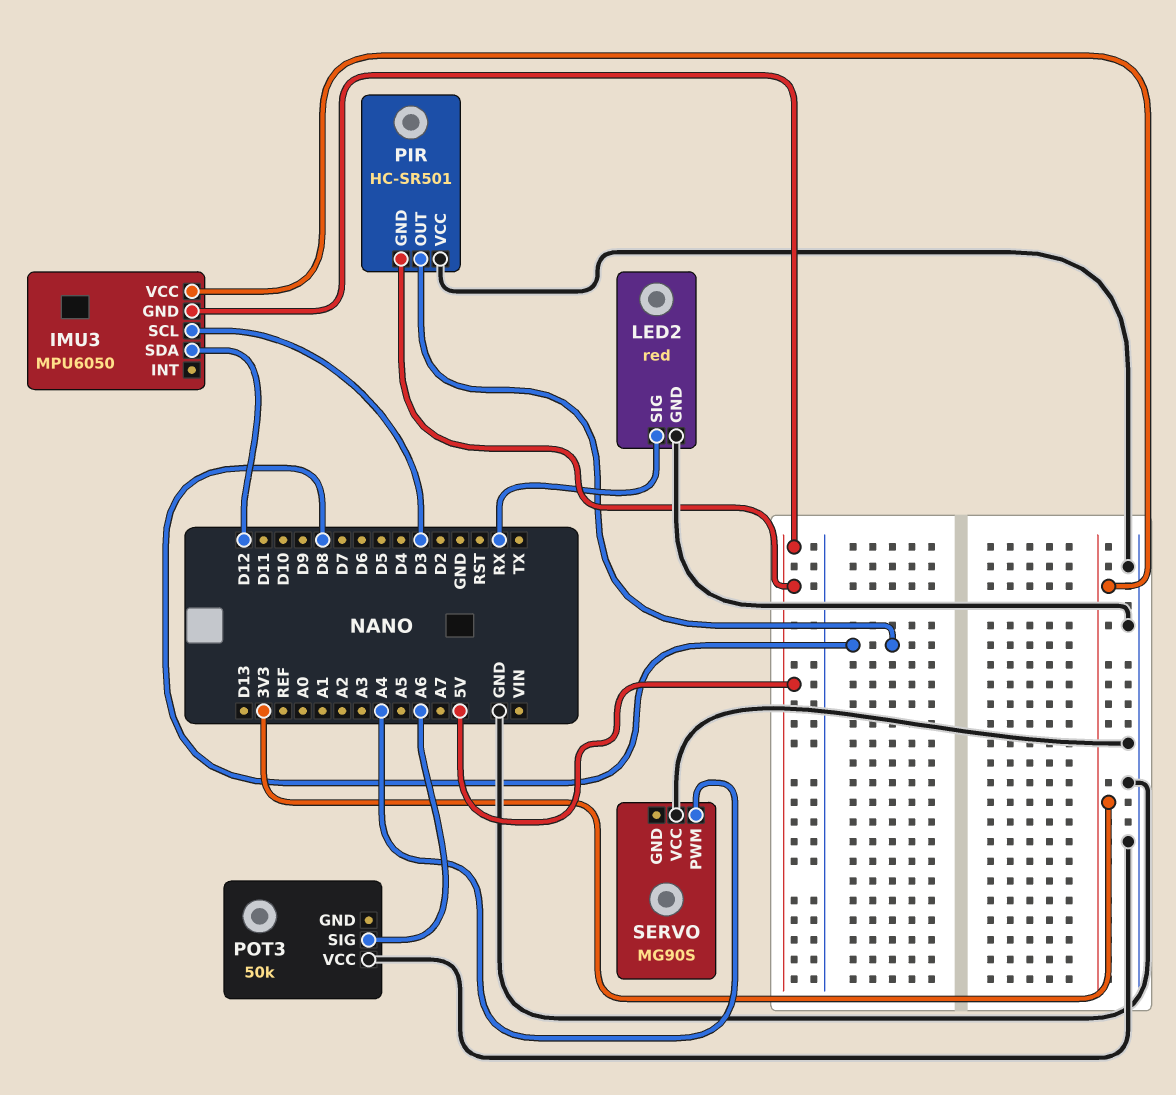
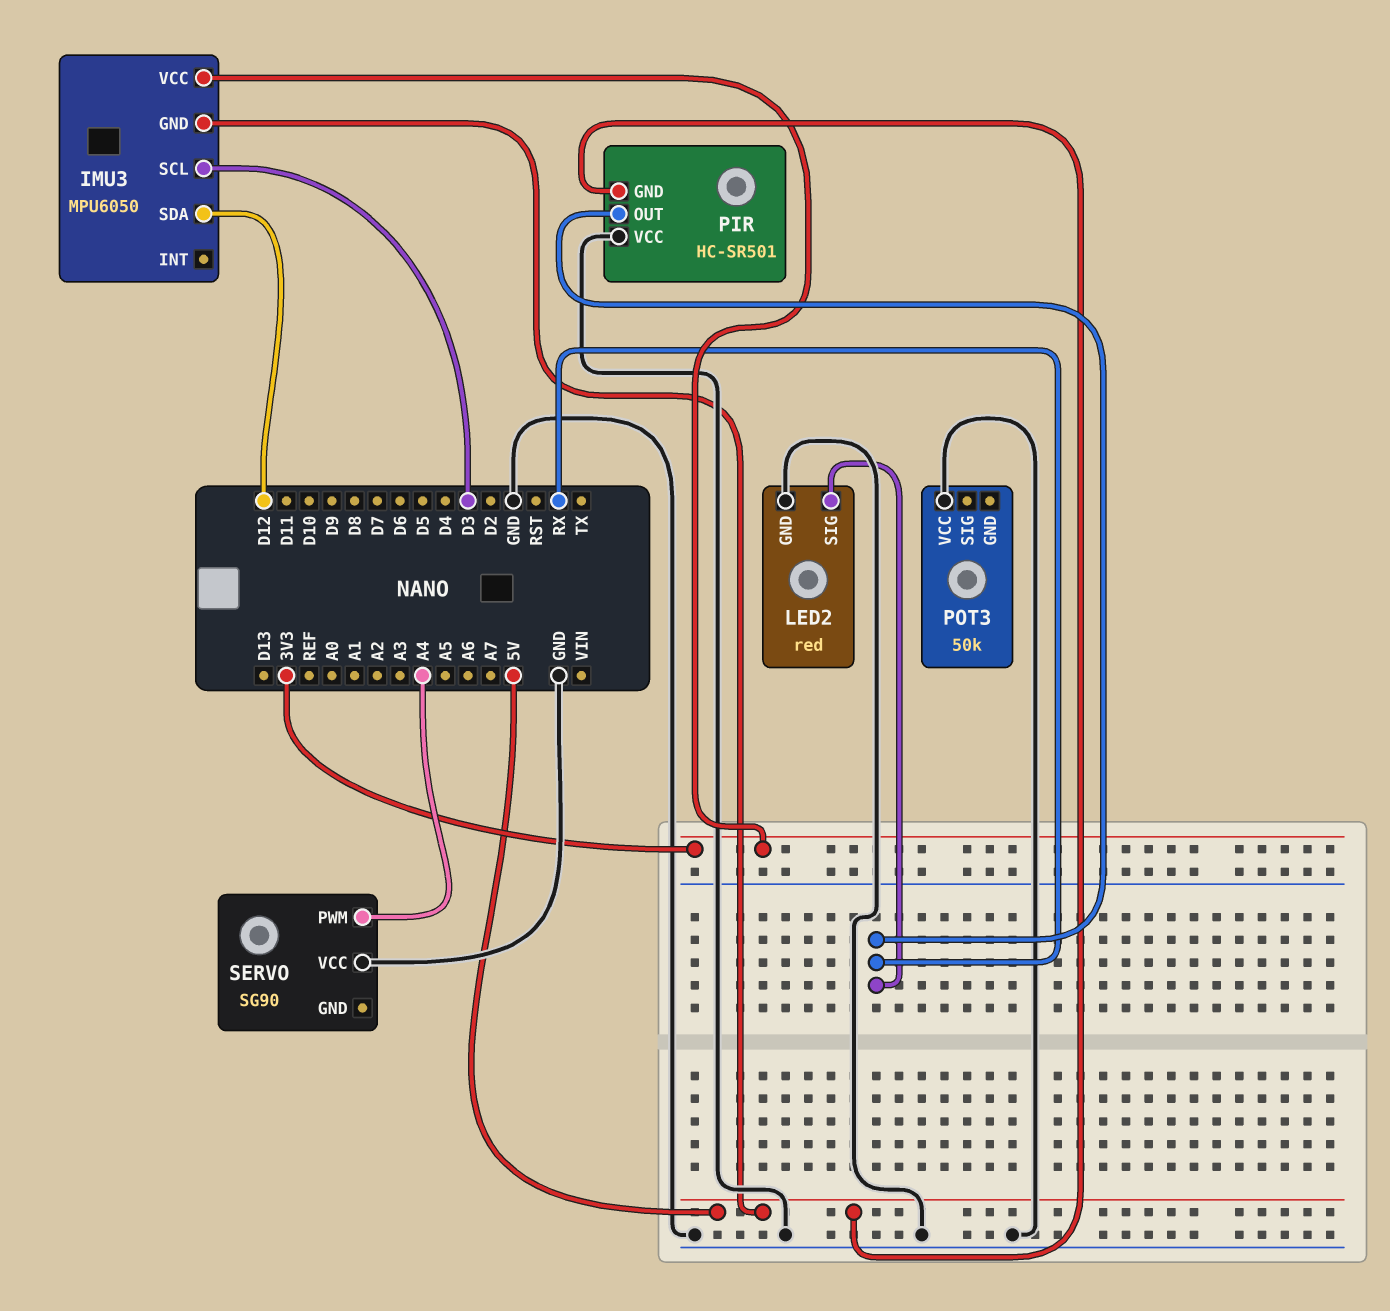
PIR pin OUT: D8 -> RX
POT3 pin SIG: A6 -> none
SERVO: MG90S -> SG90

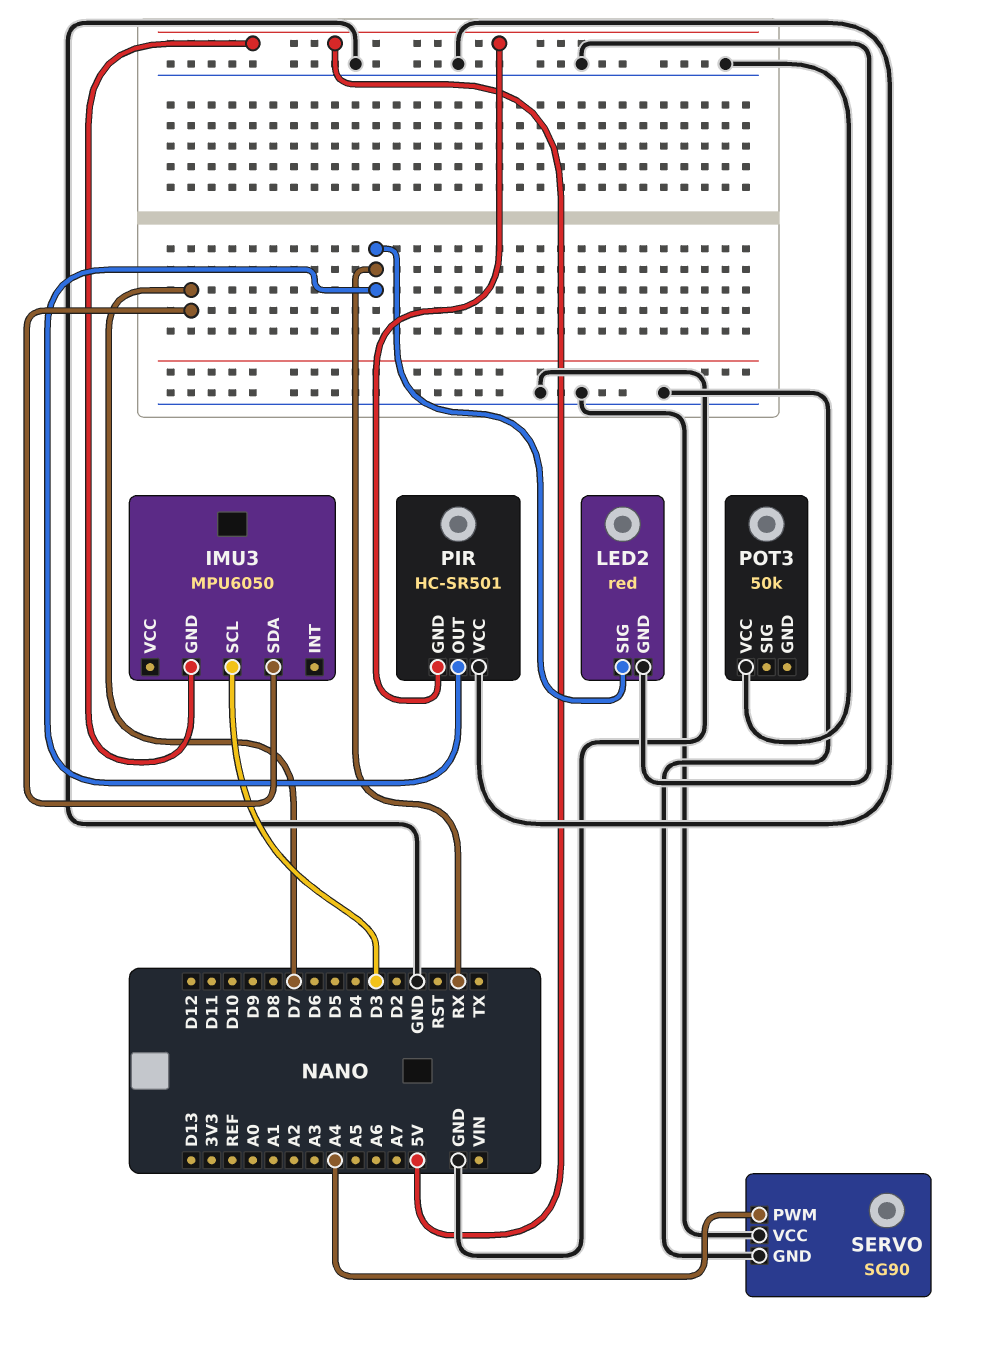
IMU3 pin SDA: D12 -> D7
IMU3 pin VCC: 3V3 -> none
SERVO pin GND: none -> GND

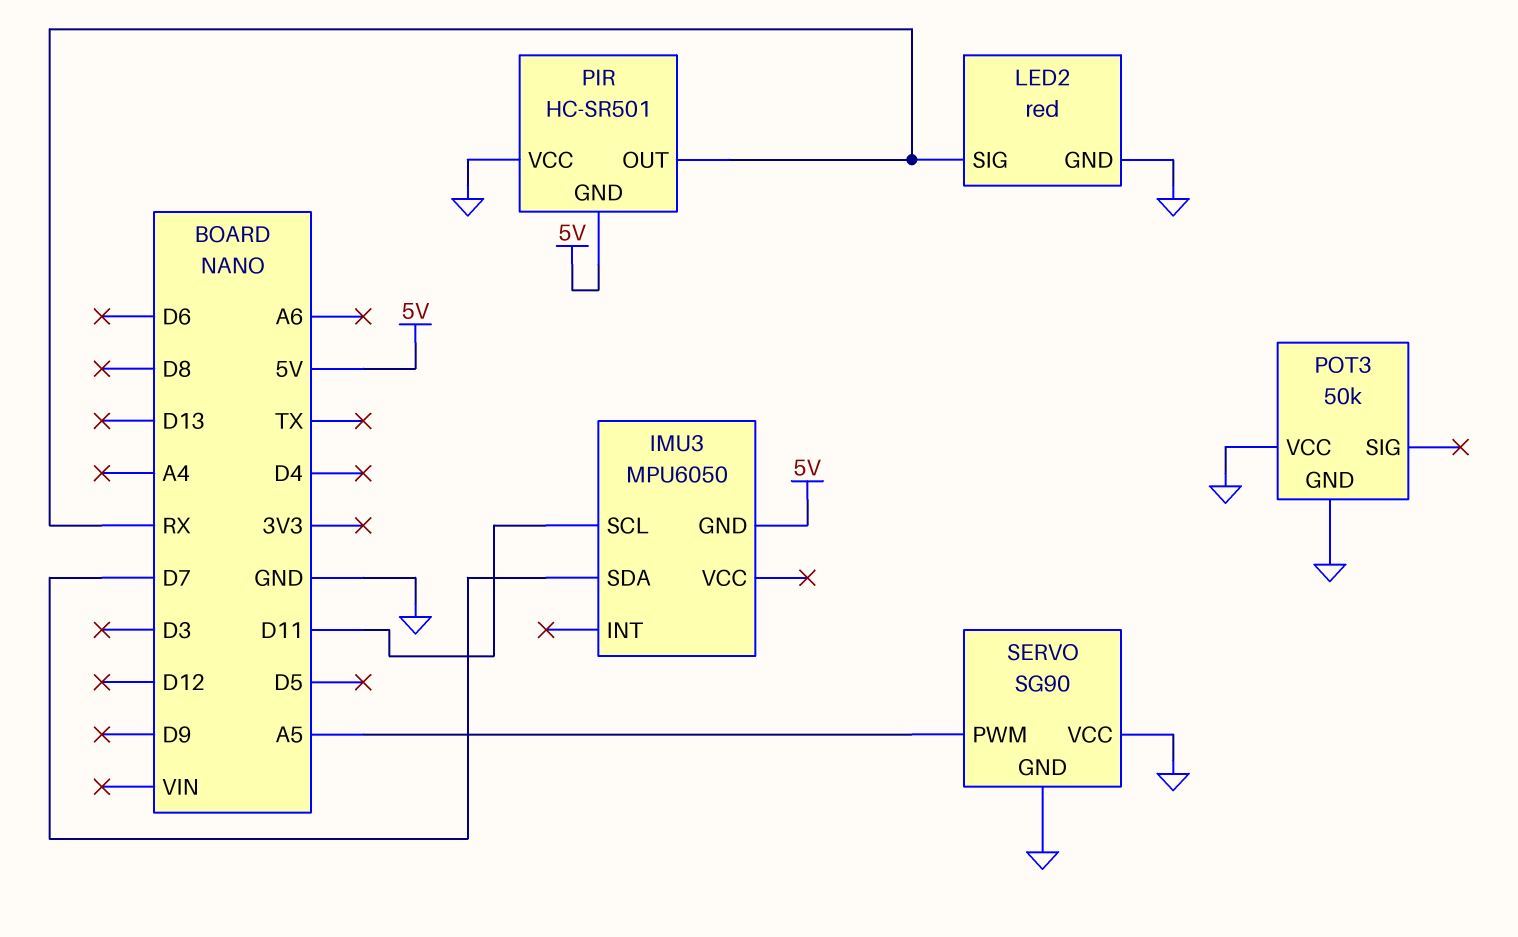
IMU3 pin SCL: D3 -> D11
POT3 pin GND: none -> GND
SERVO pin PWM: A4 -> A5

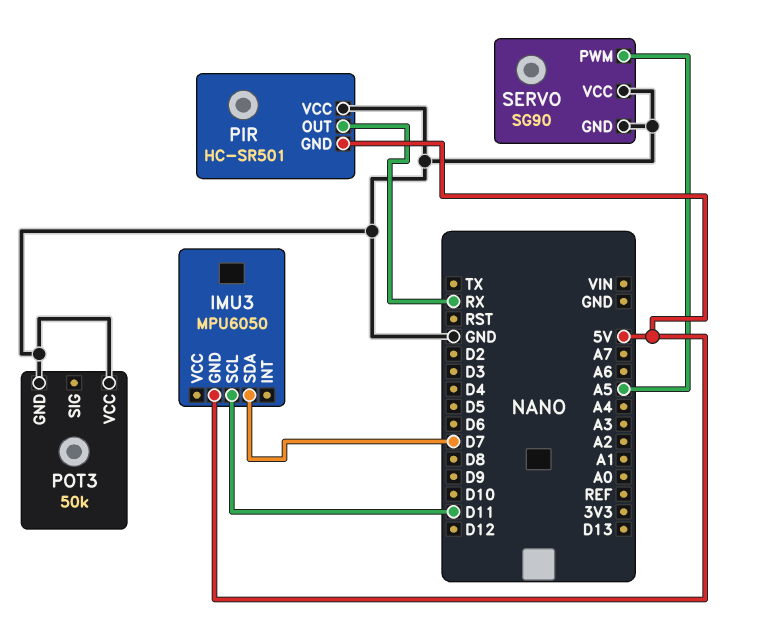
LED2: red -> none
LED2 pin GND: GND -> none
LED2 pin SIG: RX -> none

